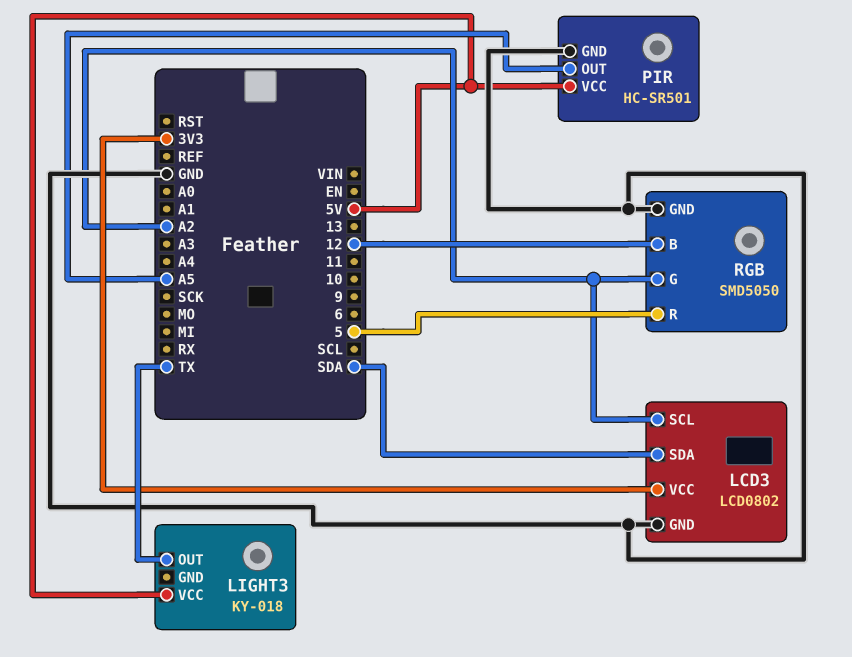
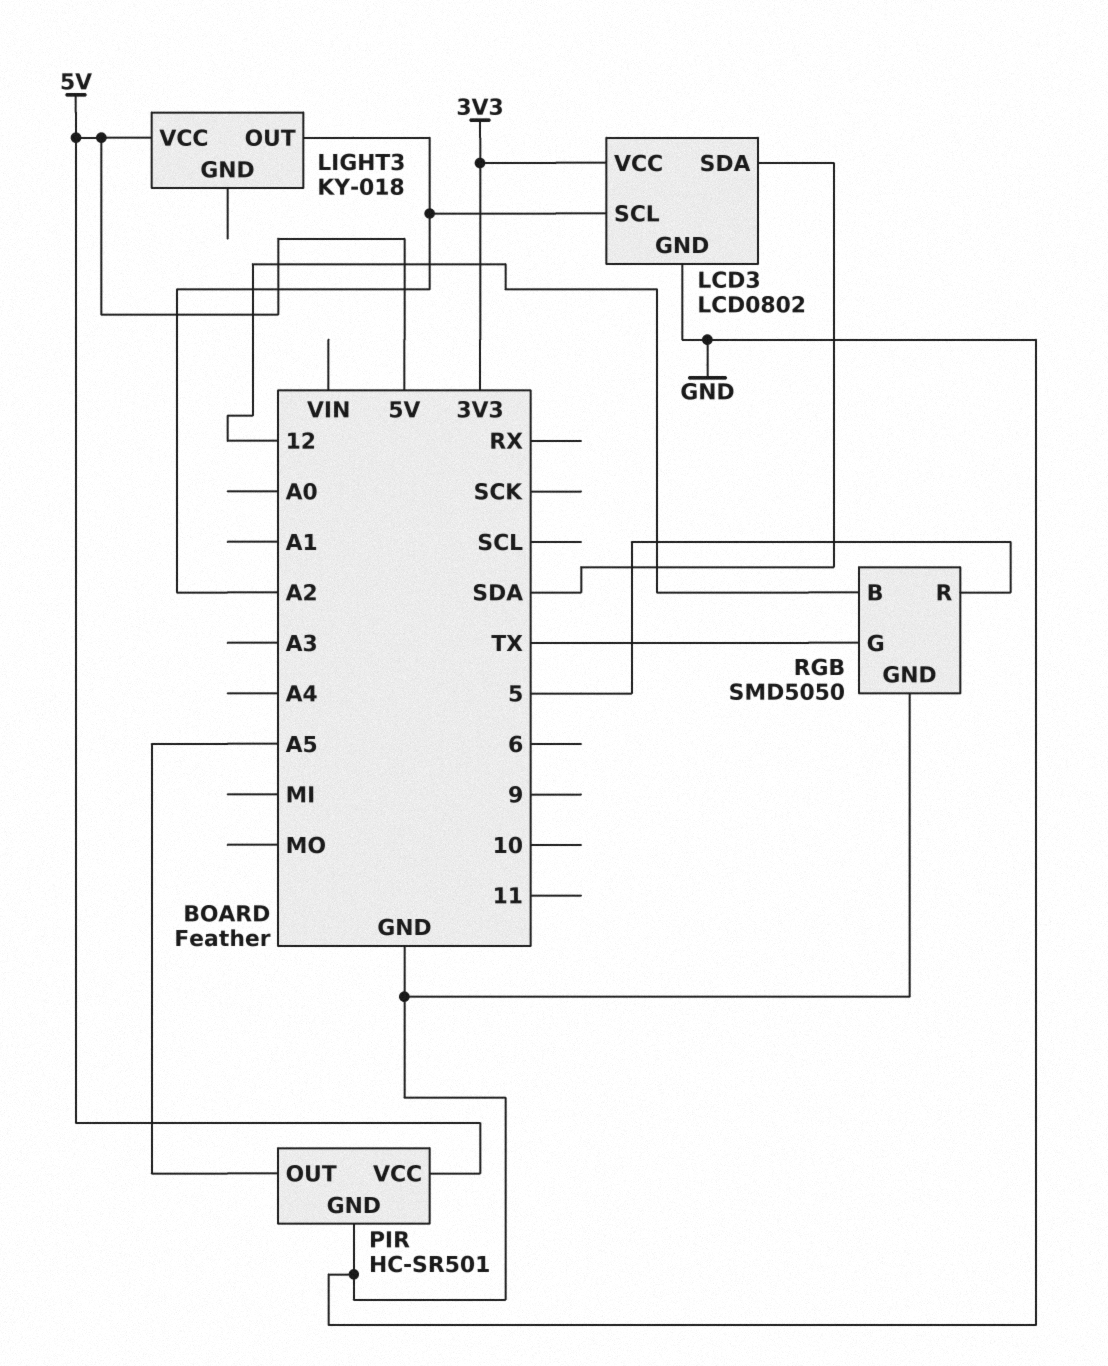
LIGHT3 pin OUT: TX -> A2
RGB pin G: A2 -> TX

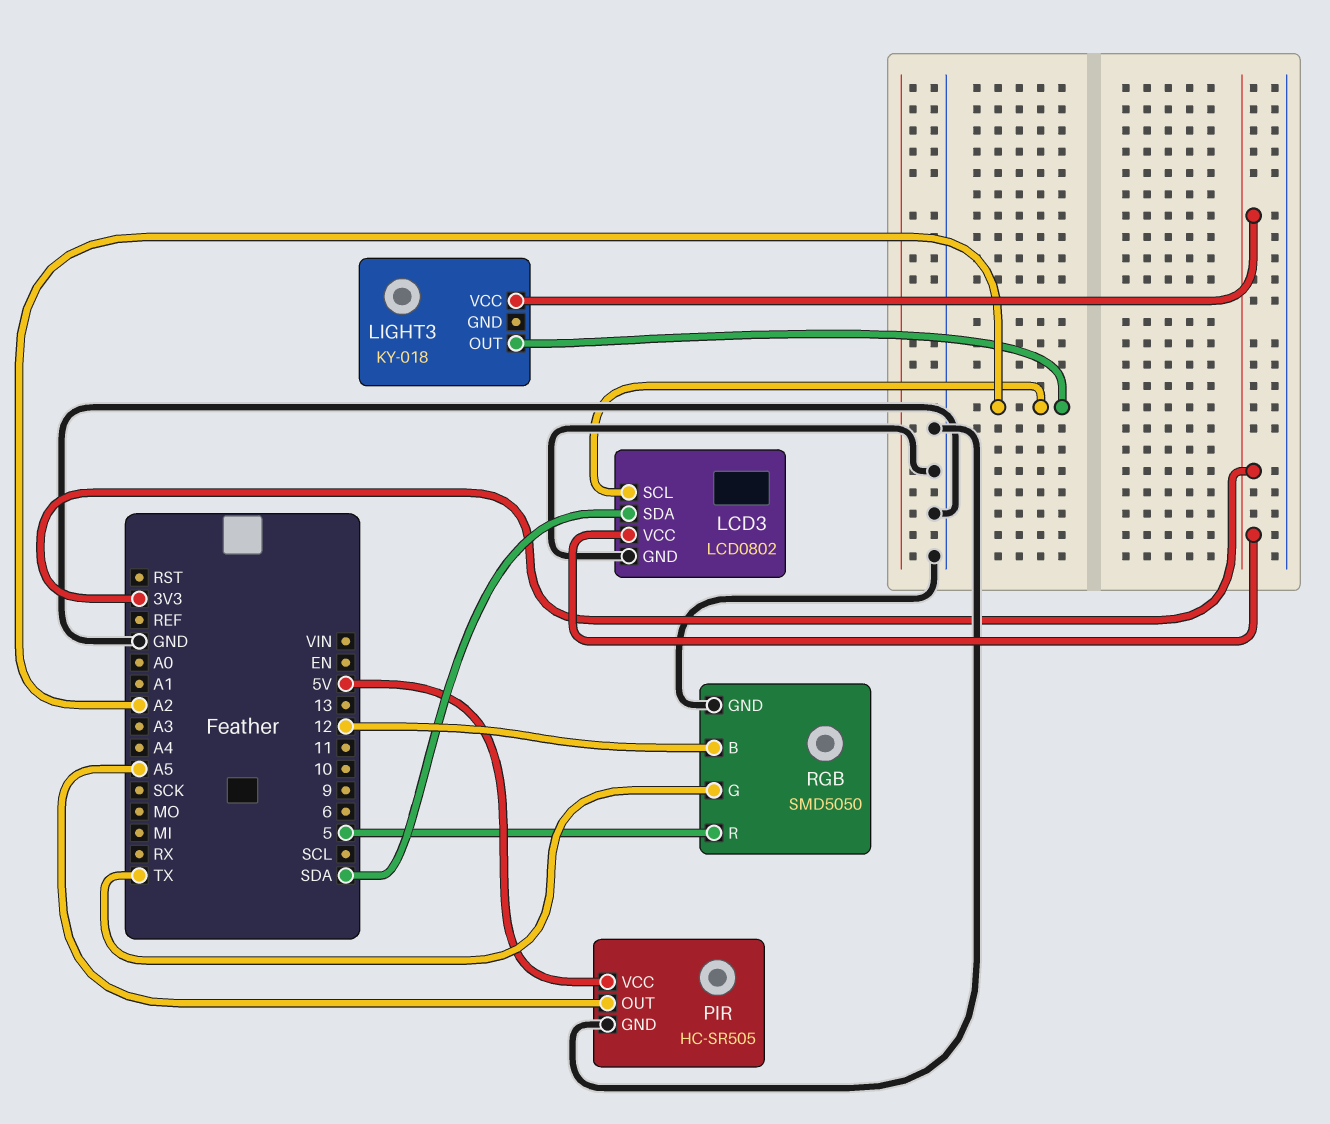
LIGHT3 pin VCC: 5V -> 3V3
PIR: HC-SR501 -> HC-SR505

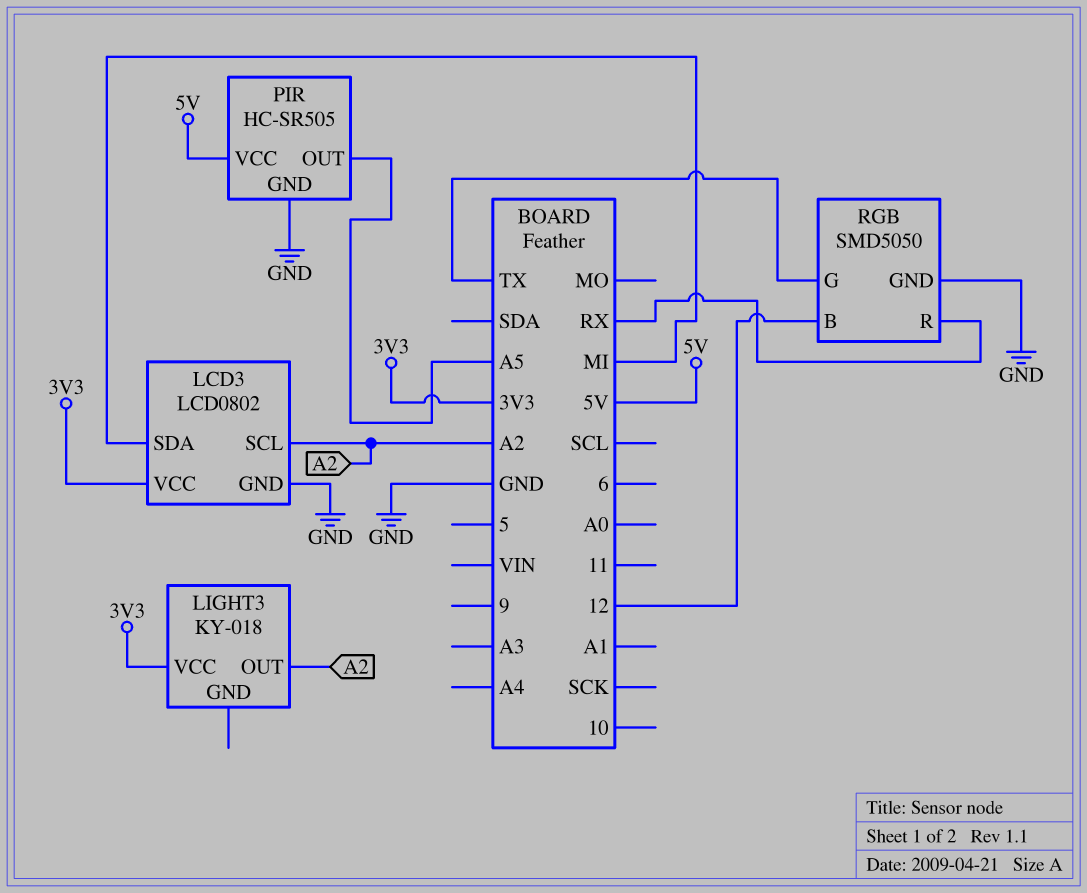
LCD3 pin SDA: SDA -> MI
RGB pin R: 5 -> RX

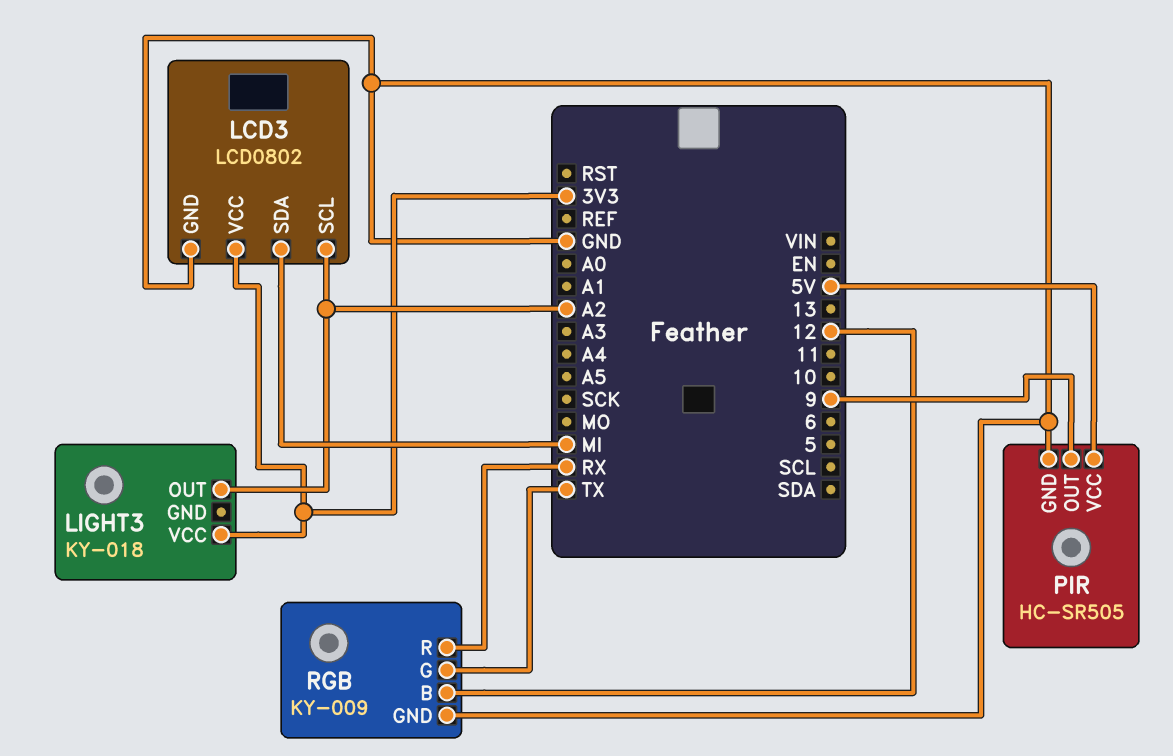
PIR pin OUT: A5 -> 9
RGB: SMD5050 -> KY-009

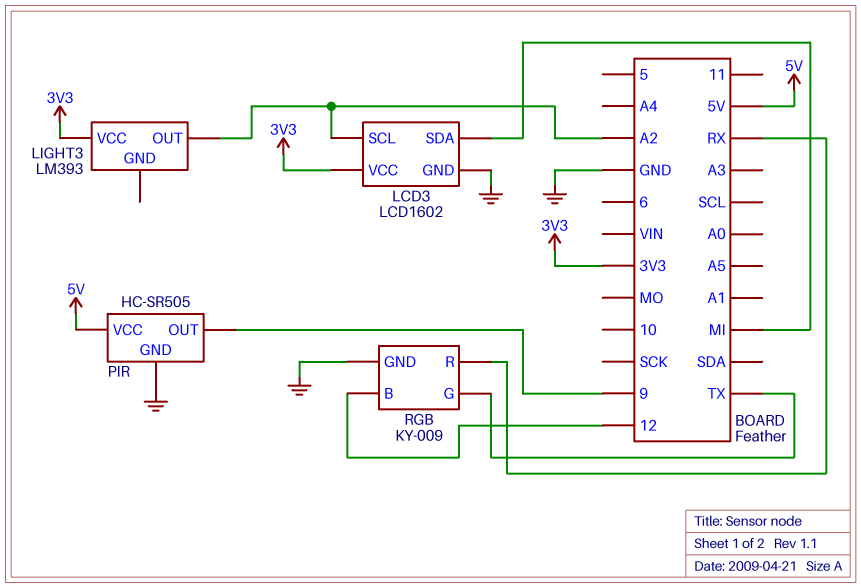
LCD3: LCD0802 -> LCD1602
LIGHT3: KY-018 -> LM393

